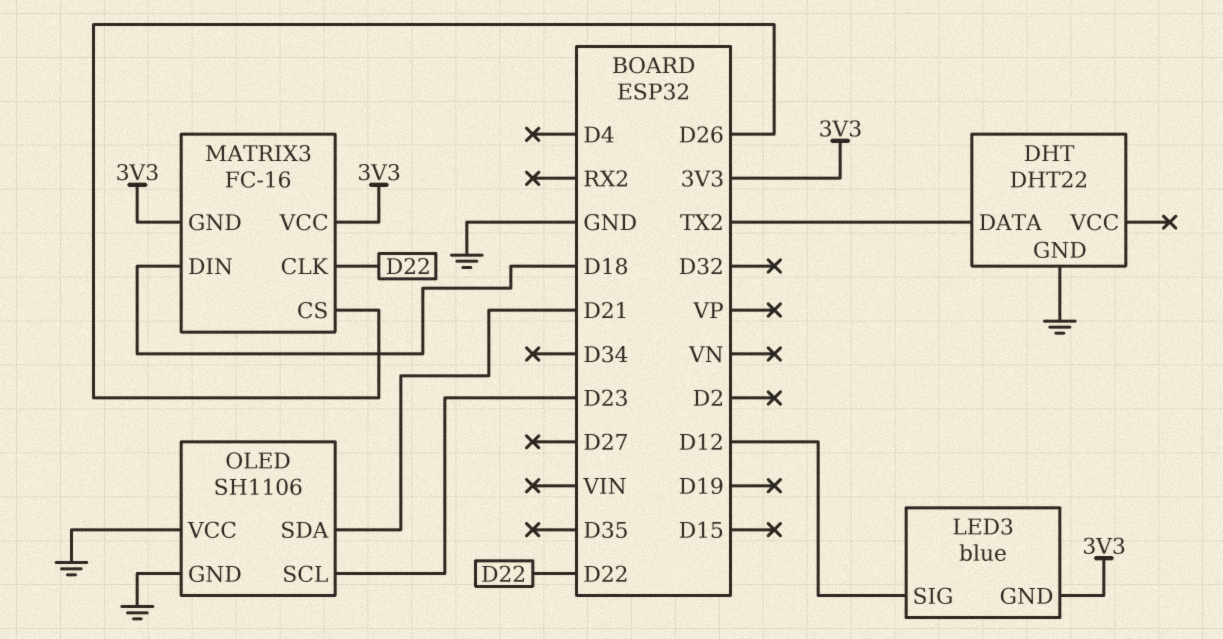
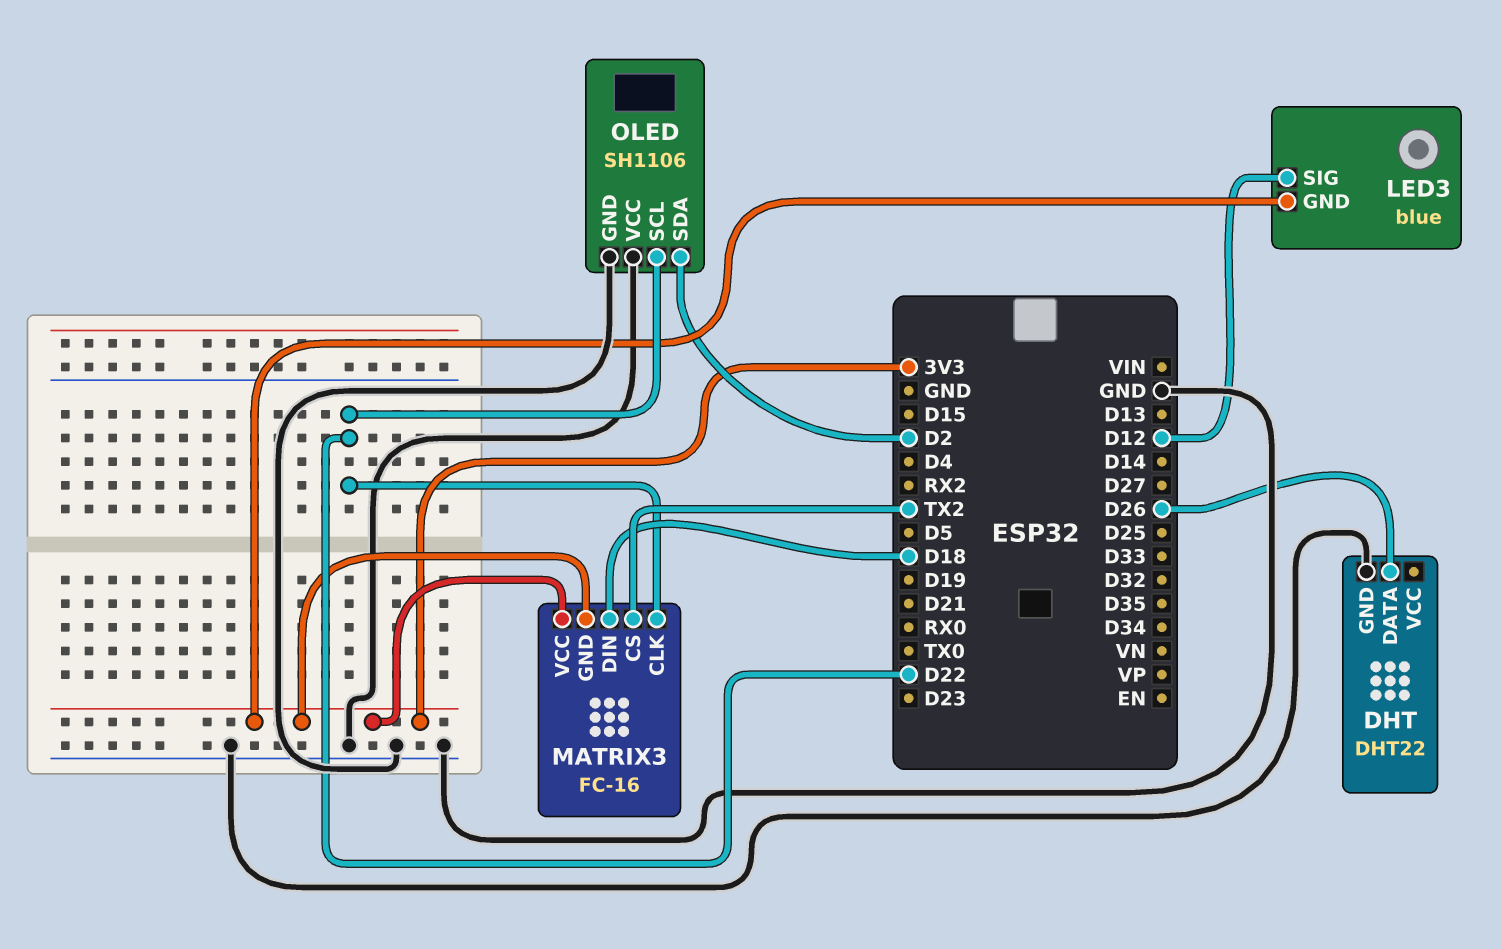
DHT pin DATA: TX2 -> D26
MATRIX3 pin CS: D26 -> TX2
OLED pin SCL: D23 -> D22
OLED pin SDA: D21 -> D2

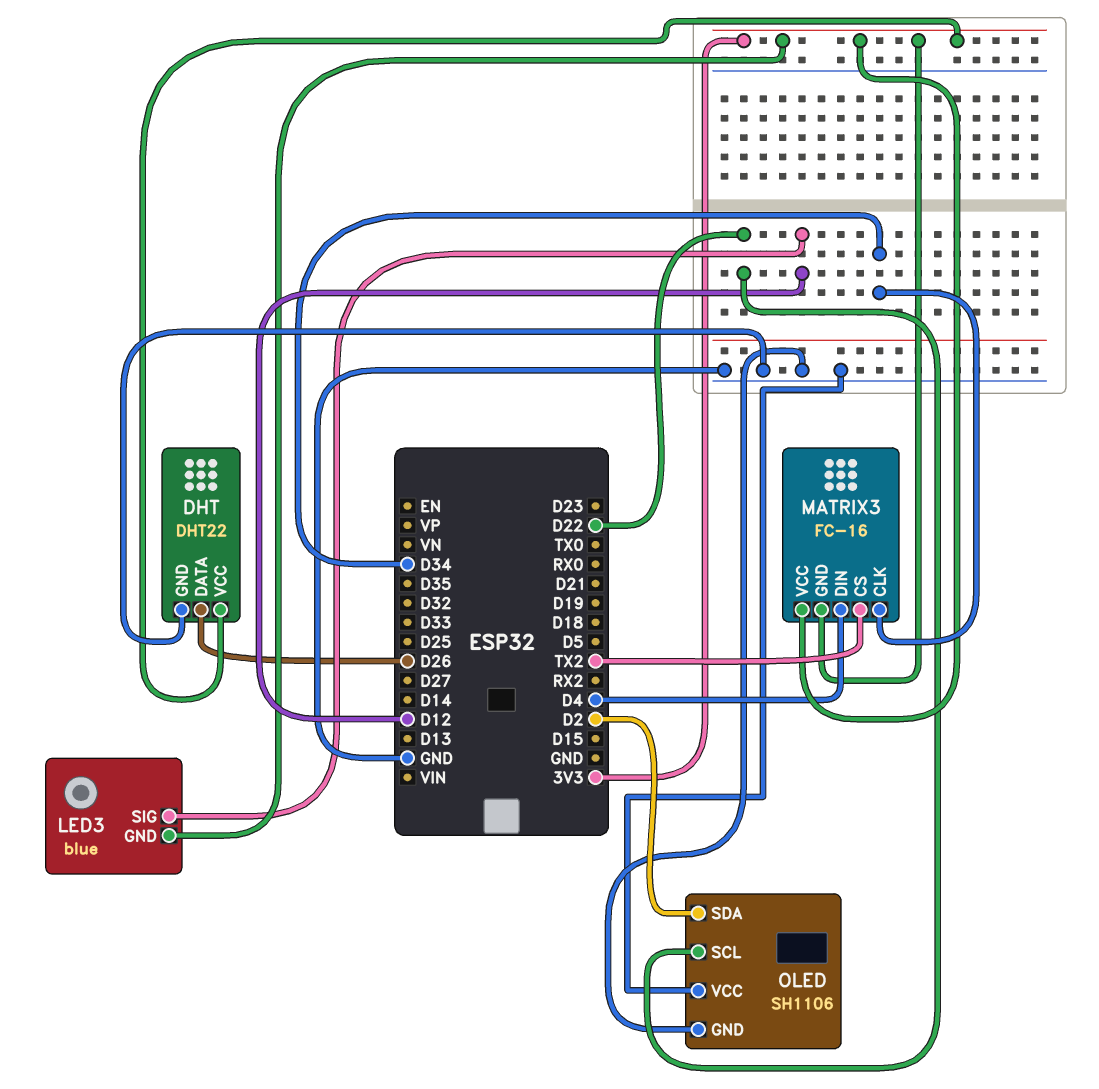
DHT pin VCC: none -> 3V3
MATRIX3 pin CLK: D22 -> D34
MATRIX3 pin DIN: D18 -> D4

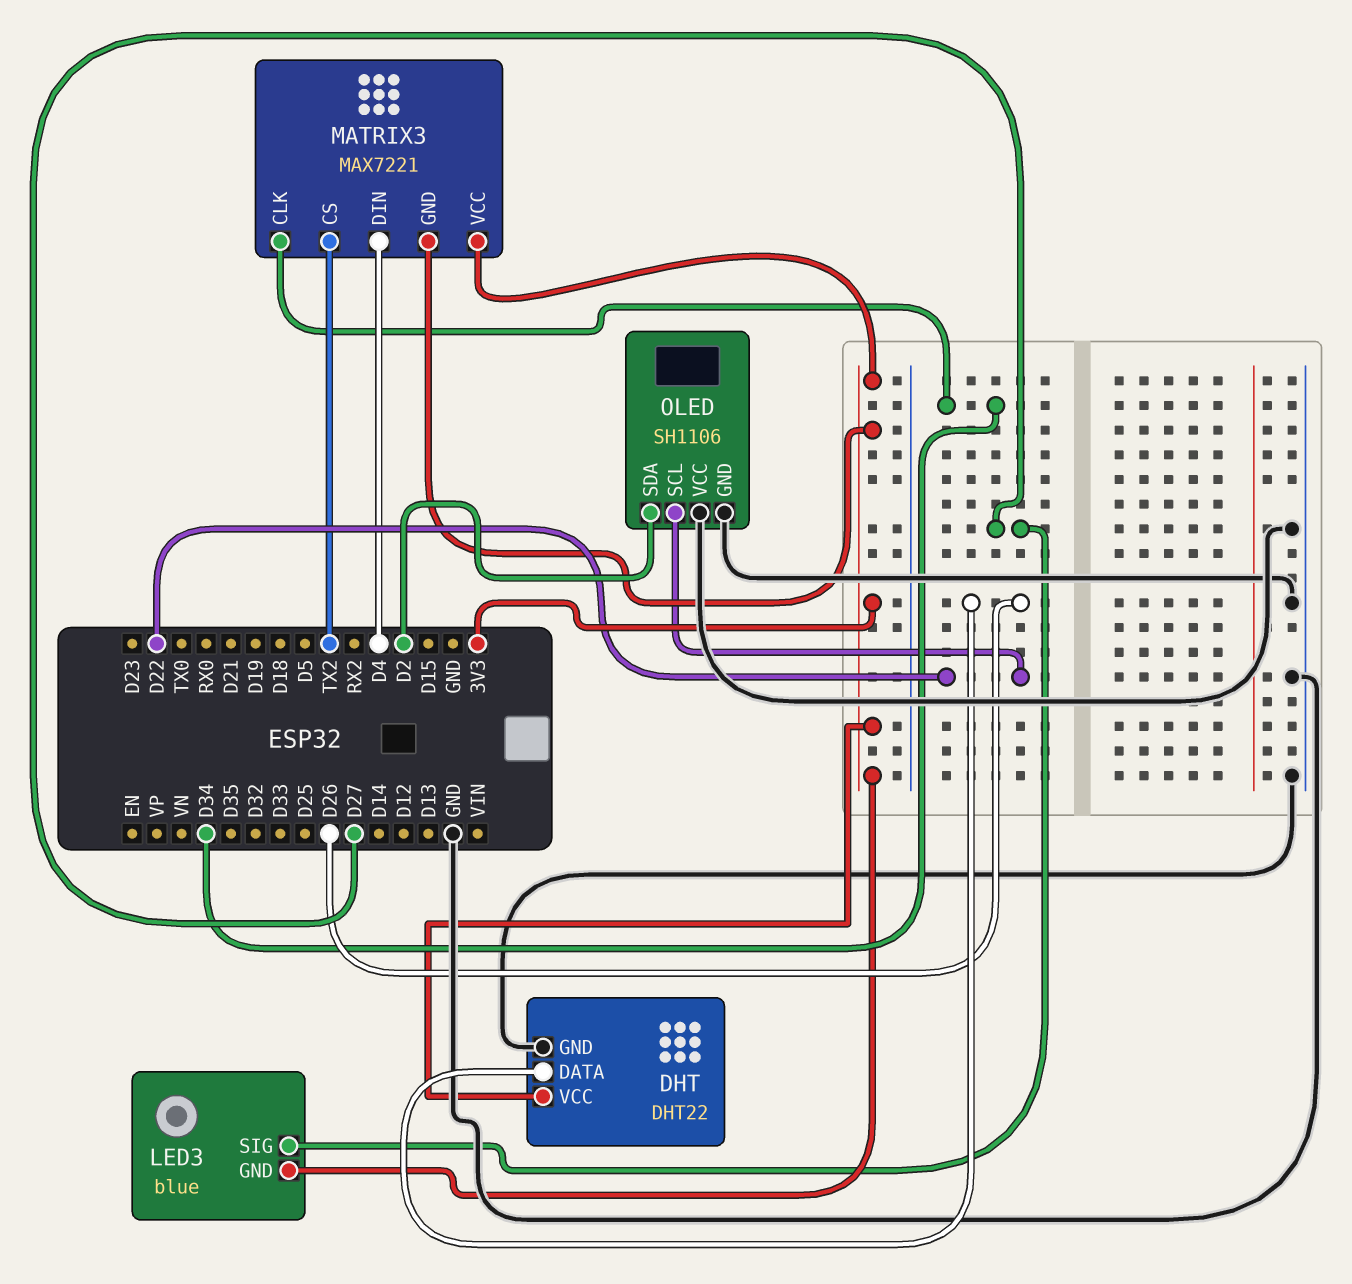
LED3 pin SIG: D12 -> D27
MATRIX3: FC-16 -> MAX7221

